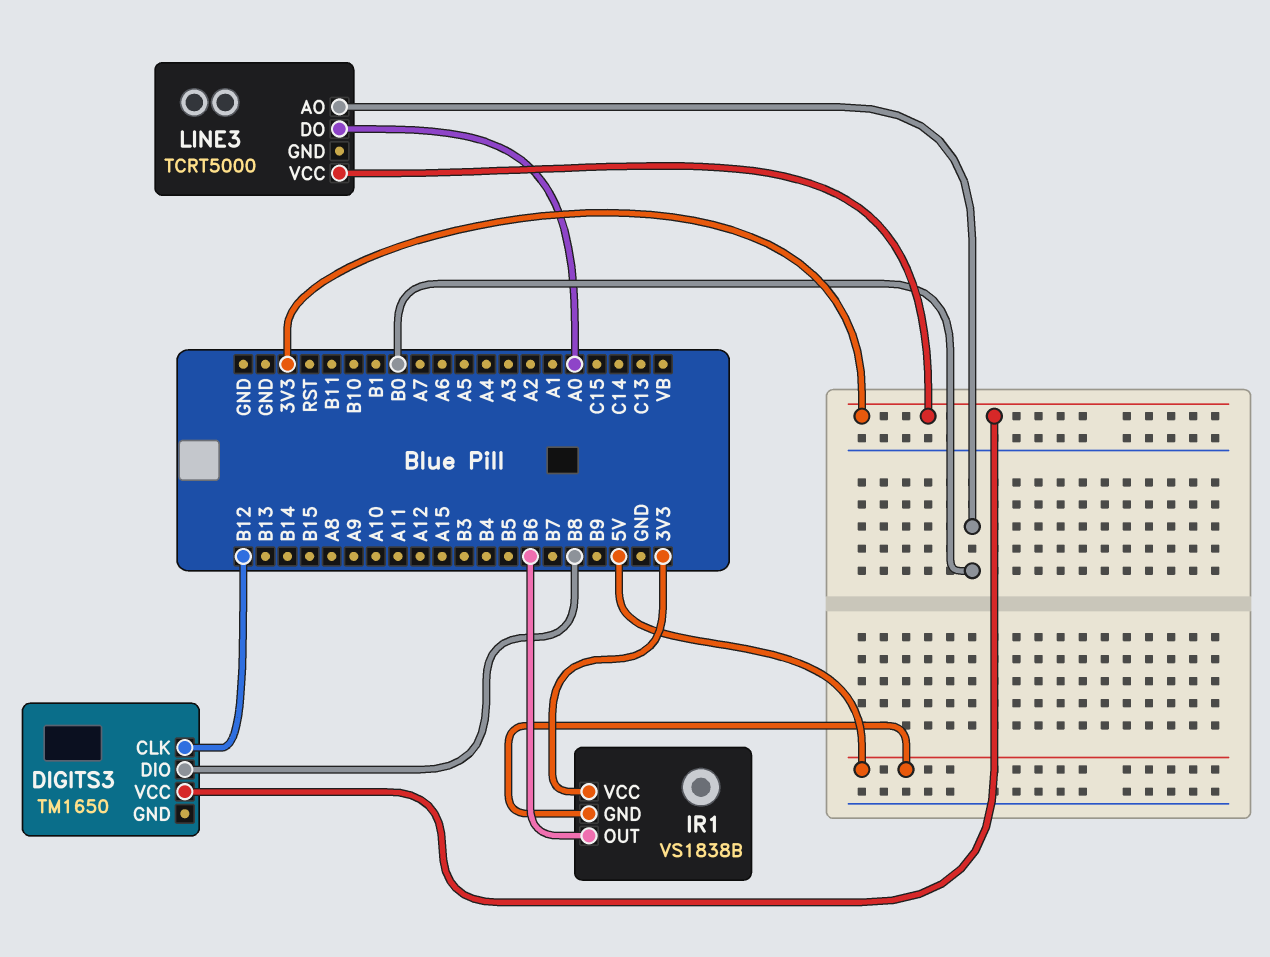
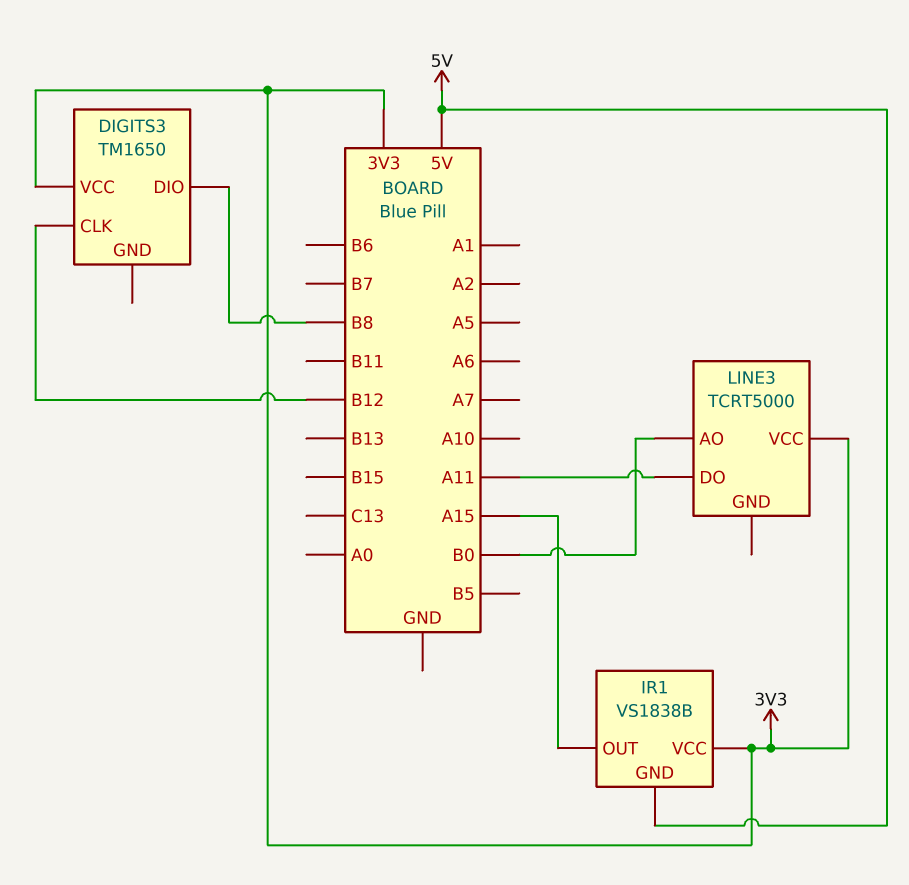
IR1 pin OUT: B6 -> A15
LINE3 pin DO: A0 -> A11

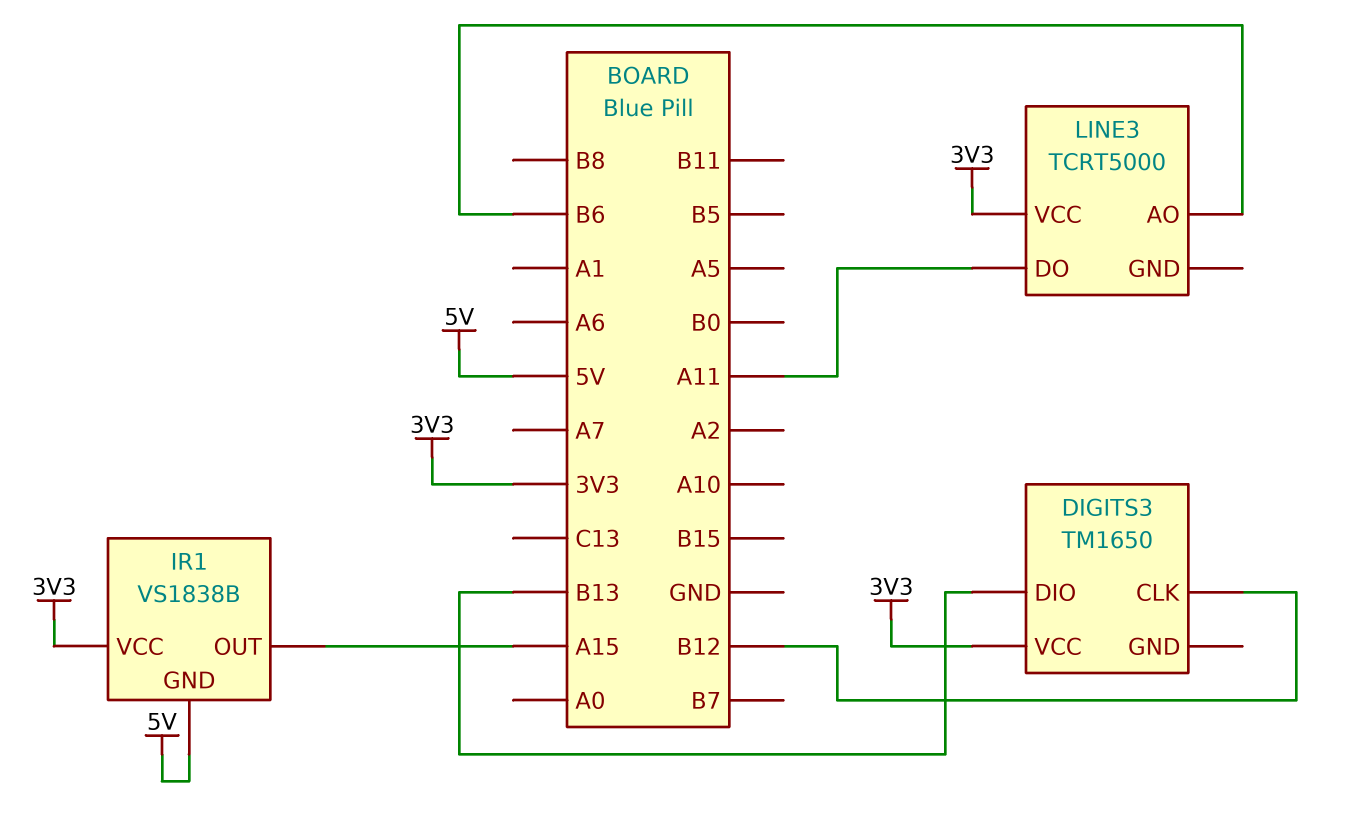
DIGITS3 pin DIO: B8 -> B13
LINE3 pin AO: B0 -> B6

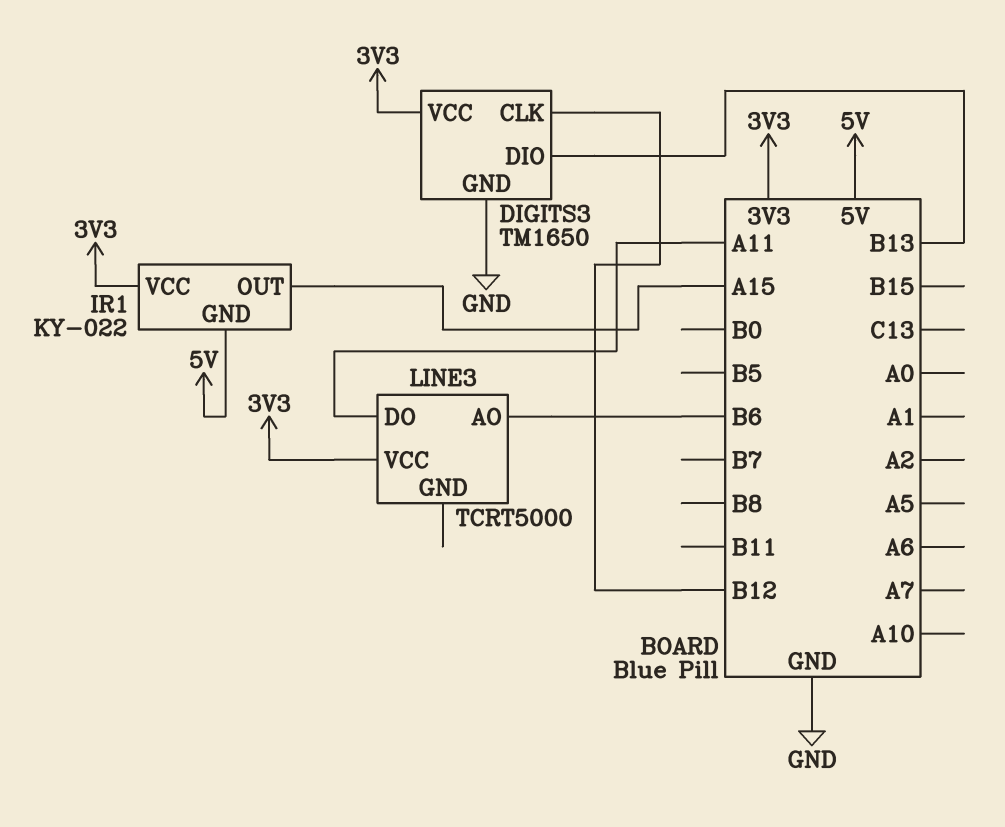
DIGITS3 pin GND: none -> GND
IR1: VS1838B -> KY-022

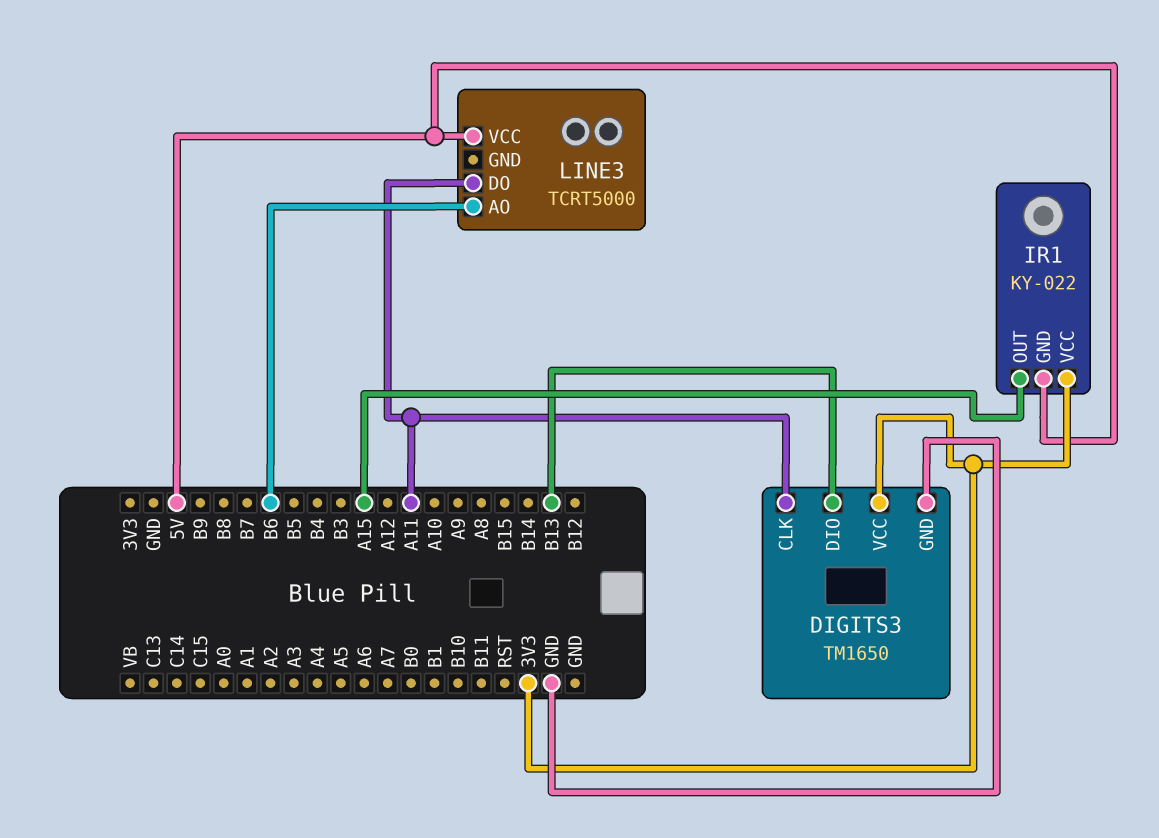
DIGITS3 pin CLK: B12 -> A11
LINE3 pin VCC: 3V3 -> 5V

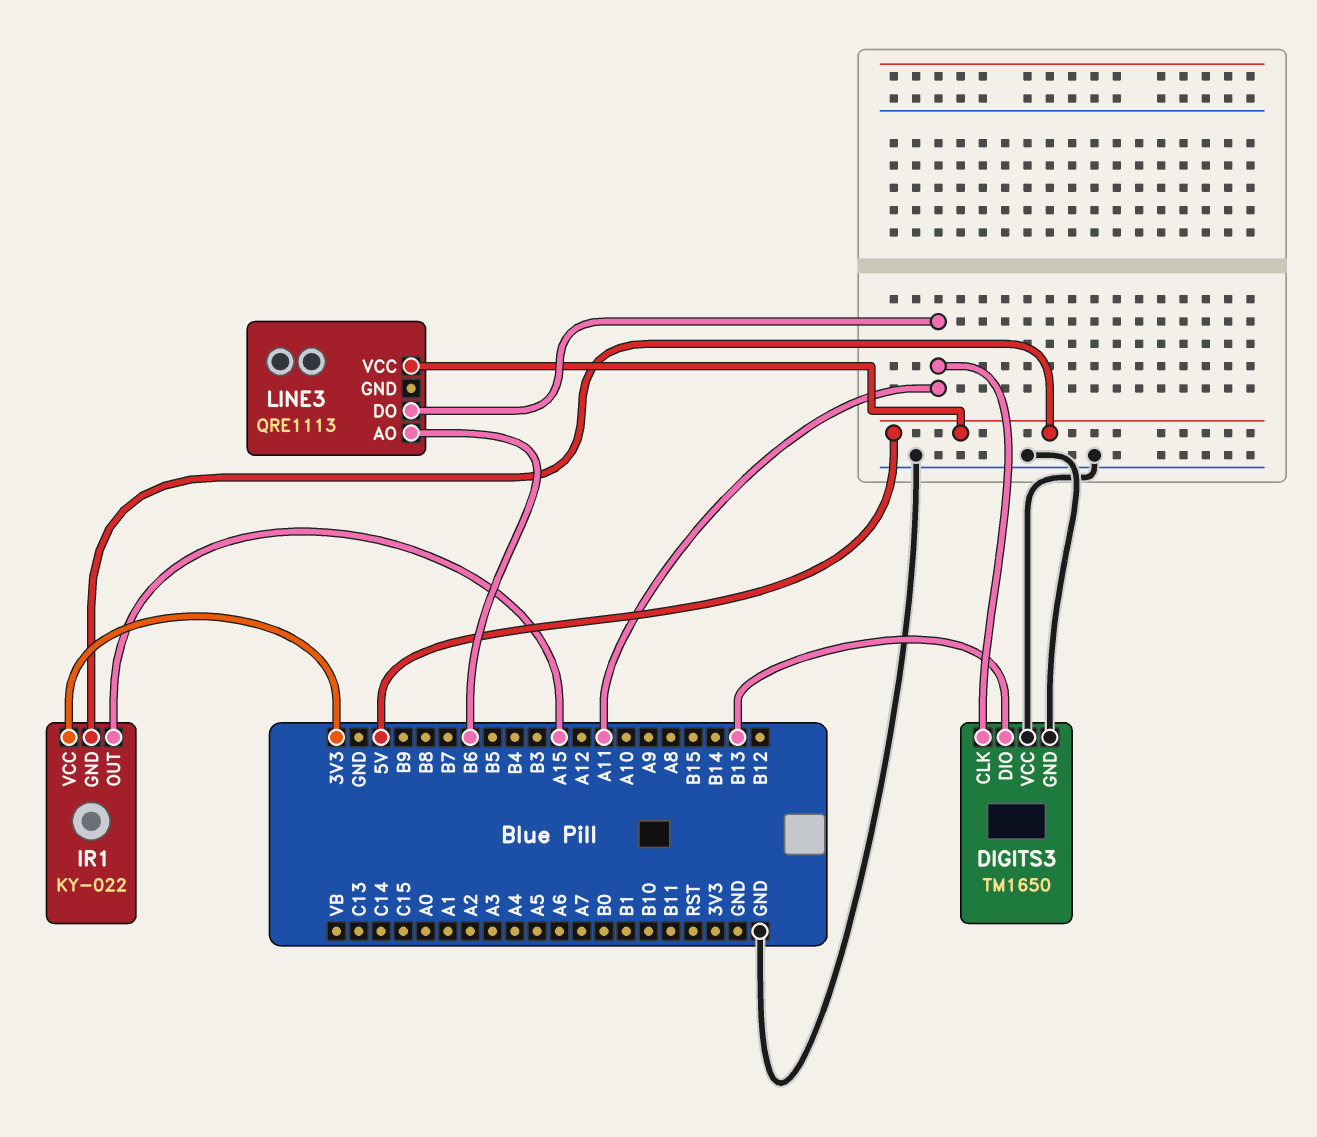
DIGITS3 pin VCC: 3V3 -> GND
LINE3: TCRT5000 -> QRE1113

